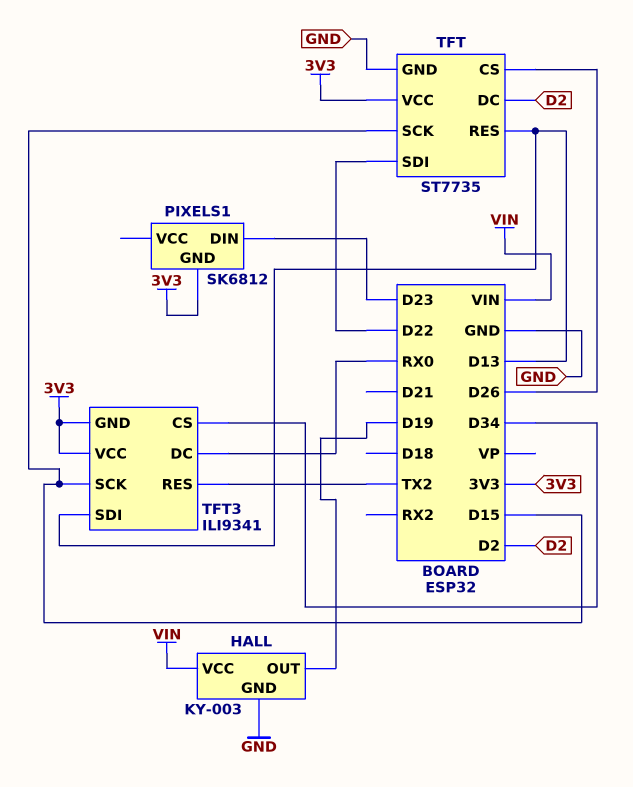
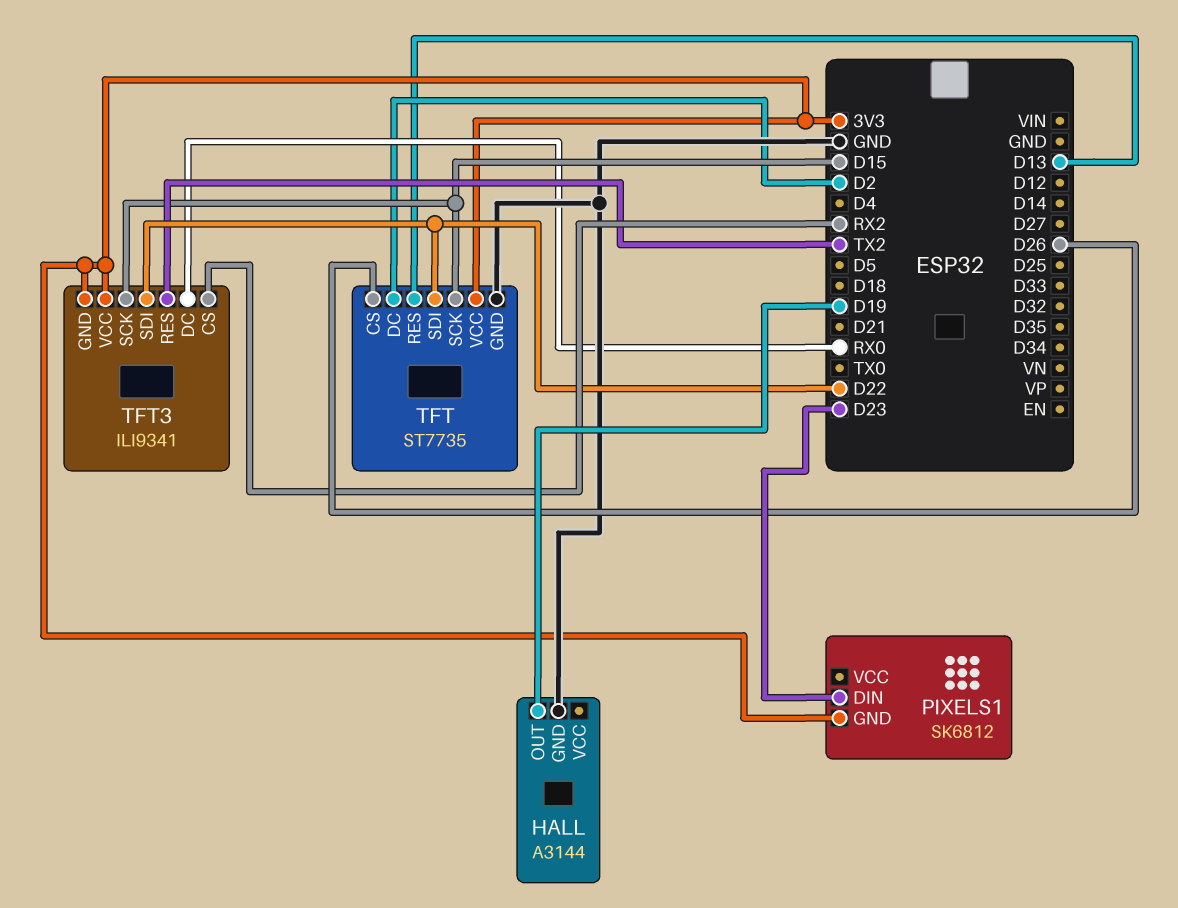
HALL: KY-003 -> A3144
HALL pin VCC: VIN -> none
TFT3 pin CS: D34 -> RX2
TFT3 pin SDI: D13 -> D22

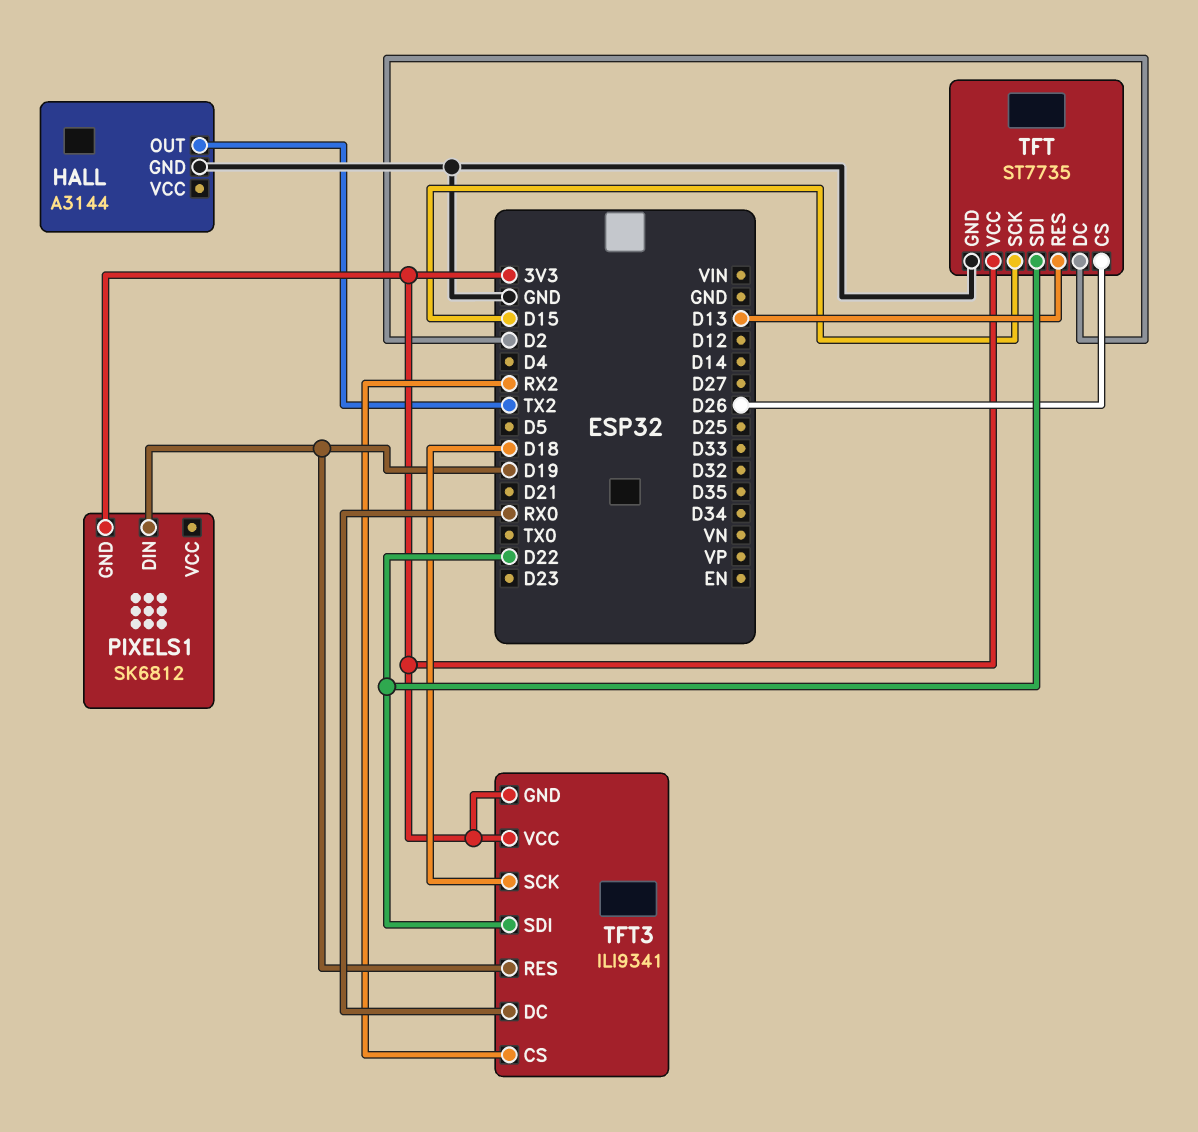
HALL pin OUT: D19 -> TX2
PIXELS1 pin DIN: D23 -> D19
TFT3 pin RES: TX2 -> D19
TFT3 pin SCK: D15 -> D18

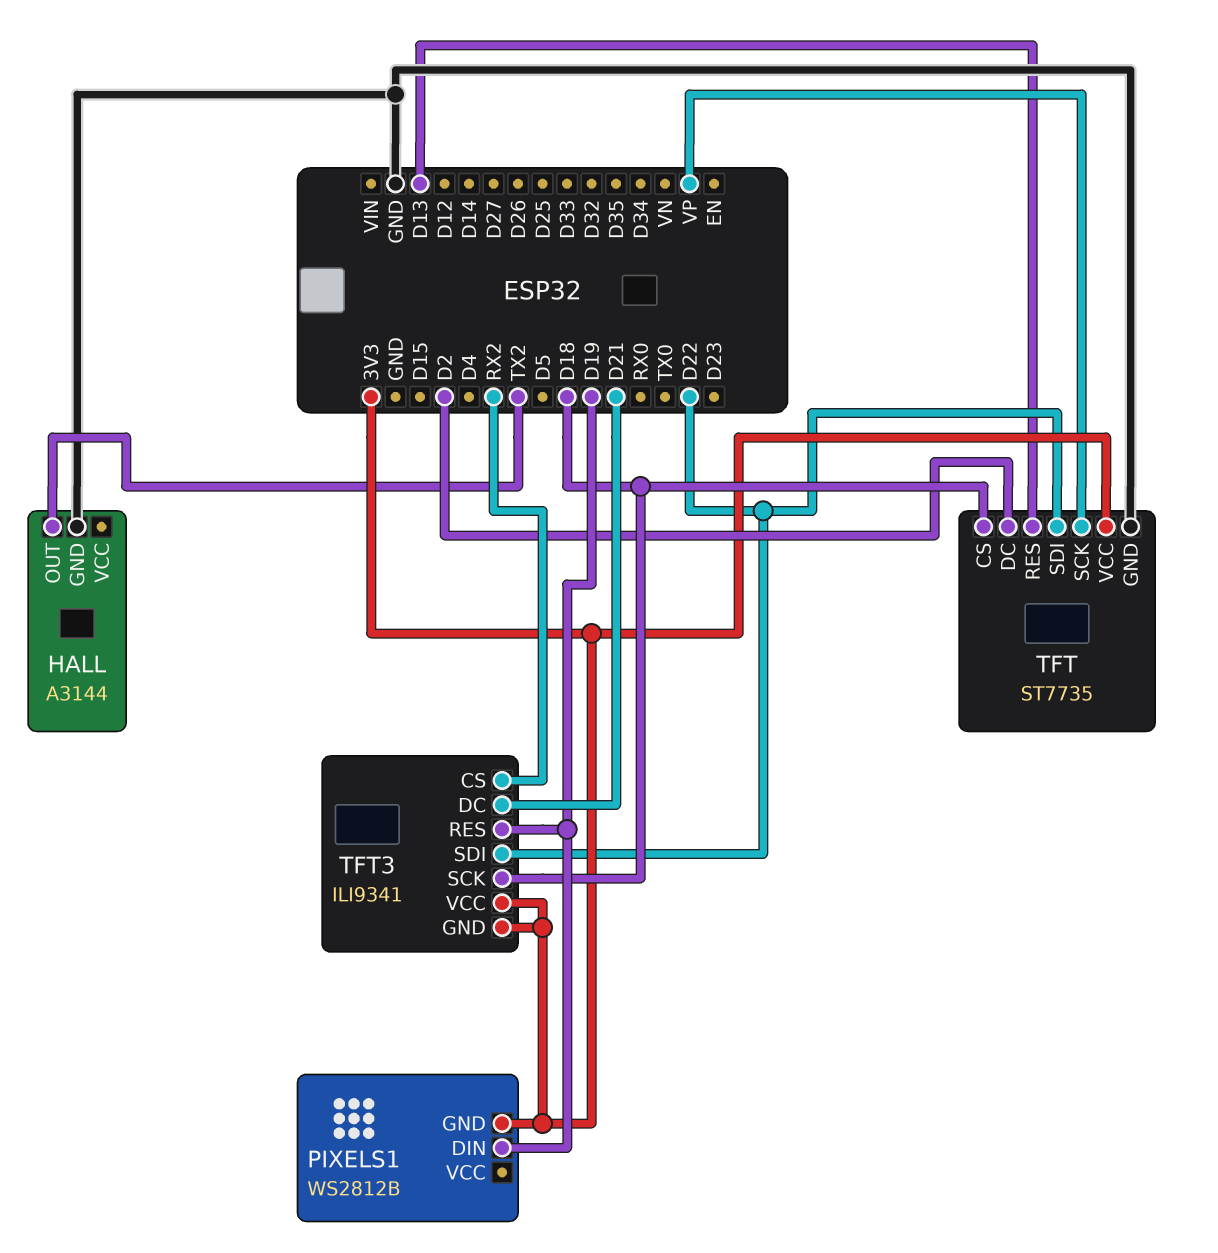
PIXELS1: SK6812 -> WS2812B
TFT pin CS: D26 -> D18
TFT pin SCK: D15 -> VP
TFT3 pin DC: RX0 -> D21

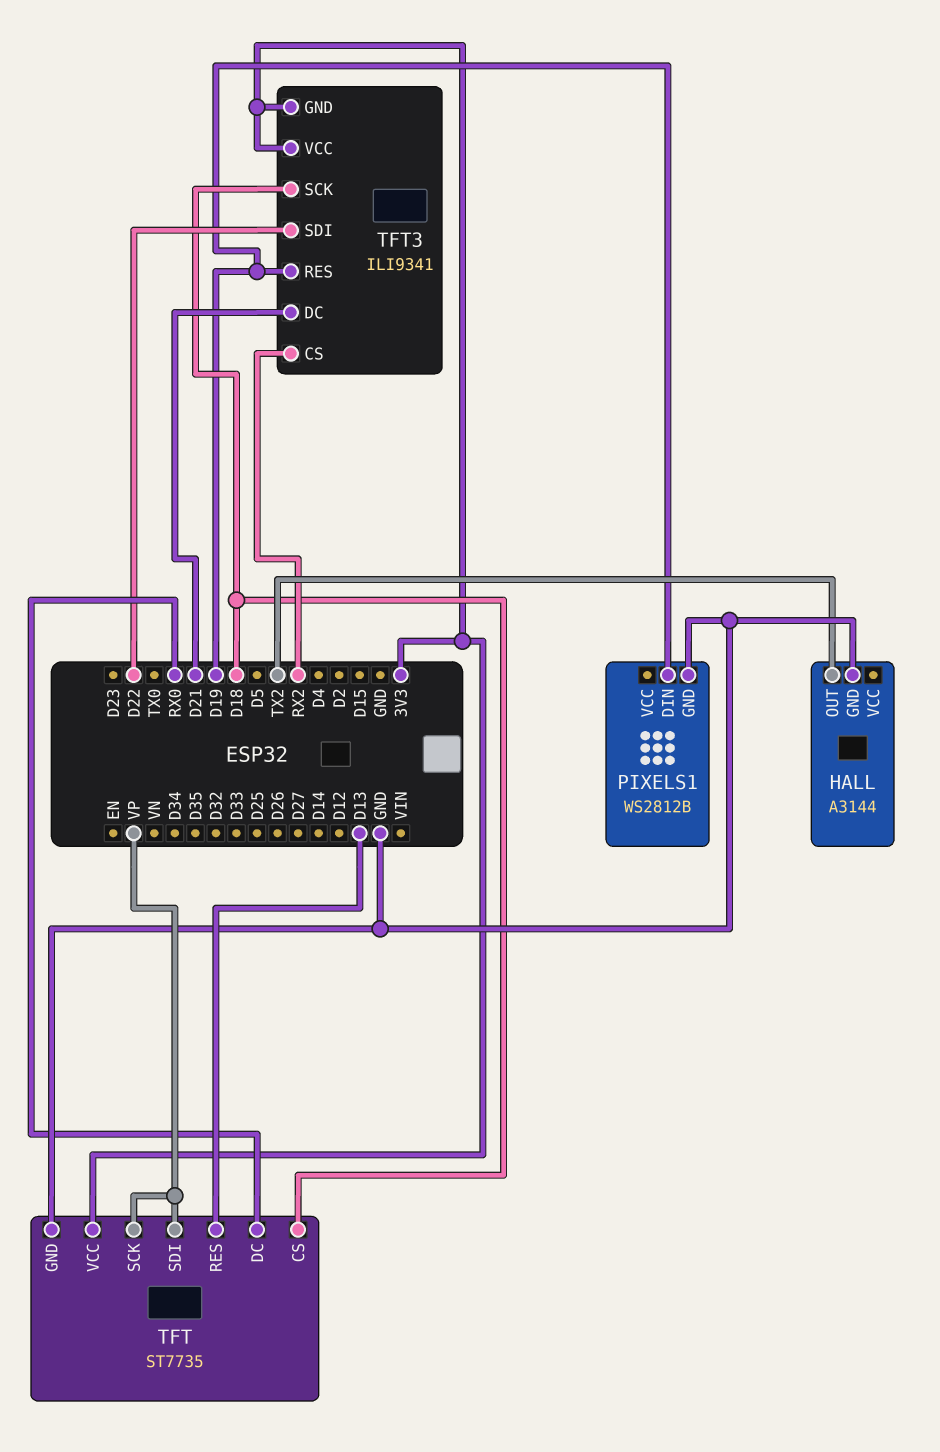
PIXELS1 pin GND: 3V3 -> GND
TFT pin DC: D2 -> RX0
TFT pin SDI: D22 -> VP

